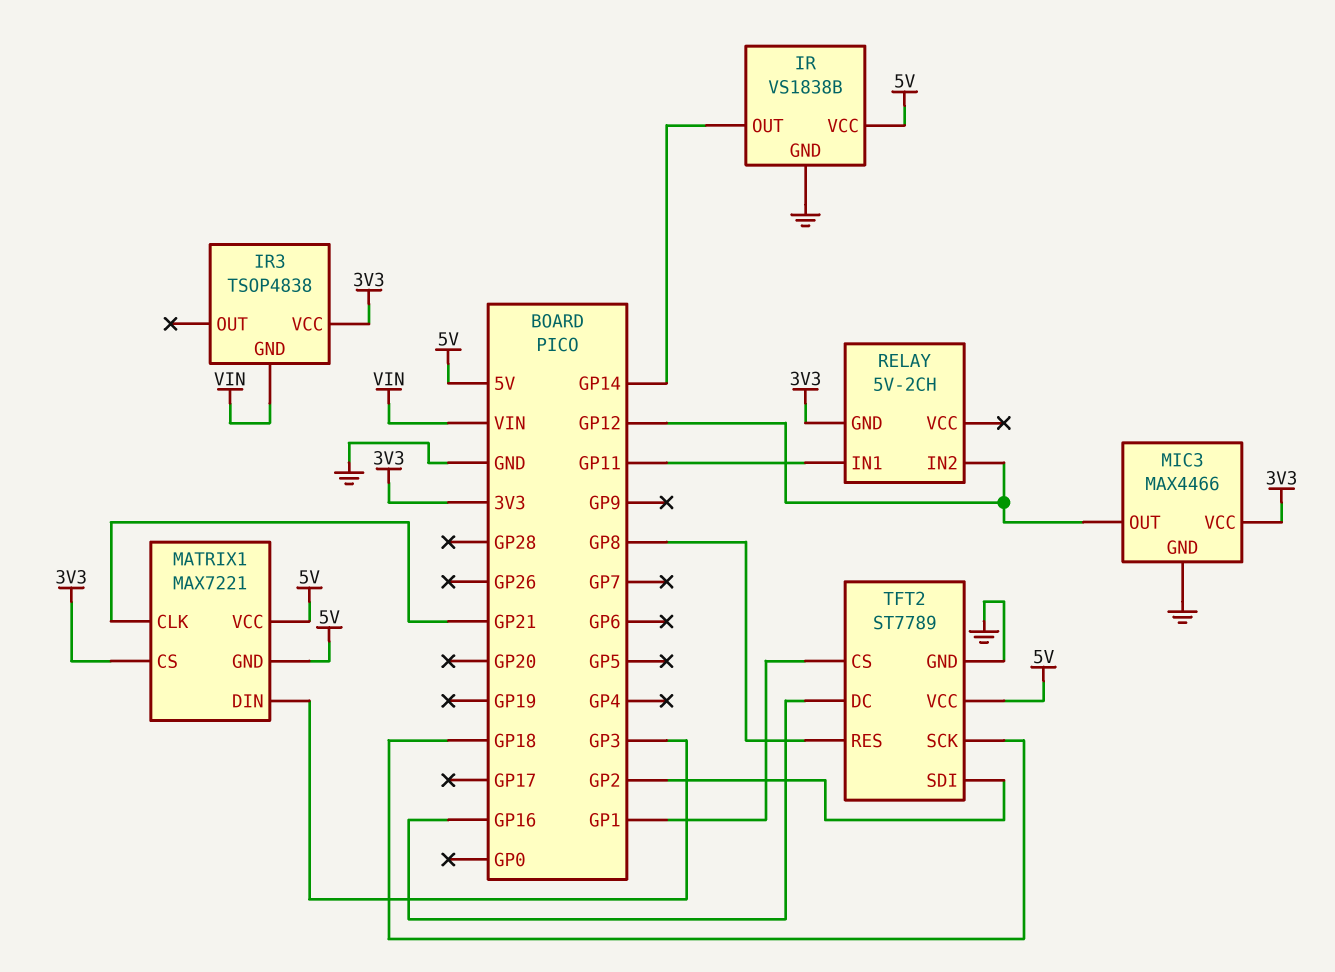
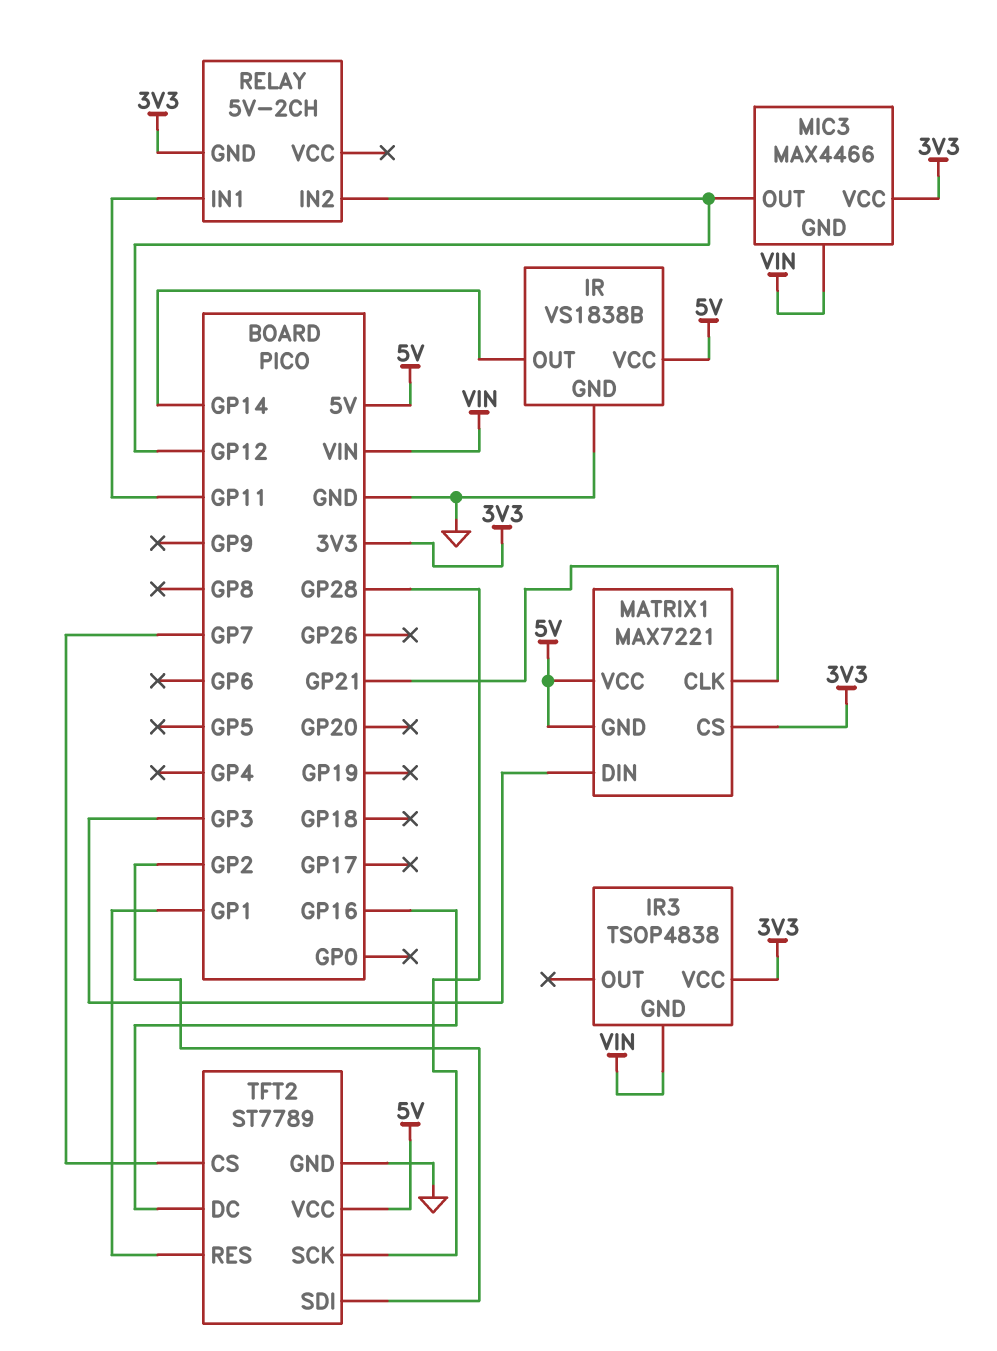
MIC3 pin GND: GND -> VIN
TFT2 pin CS: GP1 -> GP7
TFT2 pin RES: GP8 -> GP1
TFT2 pin SCK: GP18 -> GP28

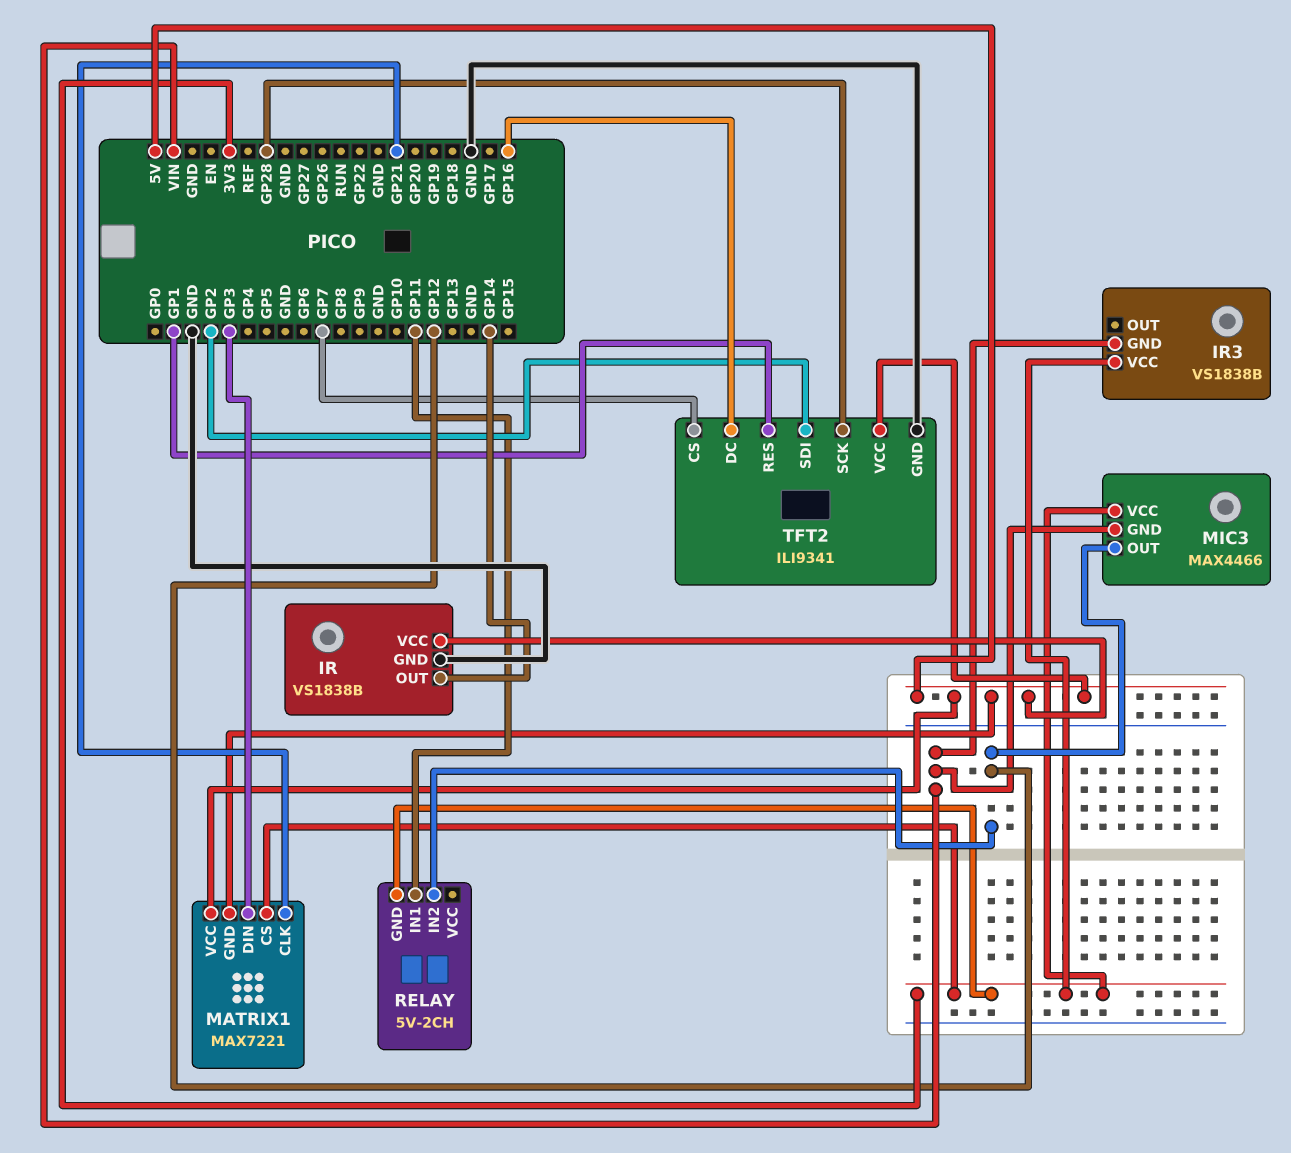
IR3: TSOP4838 -> VS1838B
TFT2: ST7789 -> ILI9341

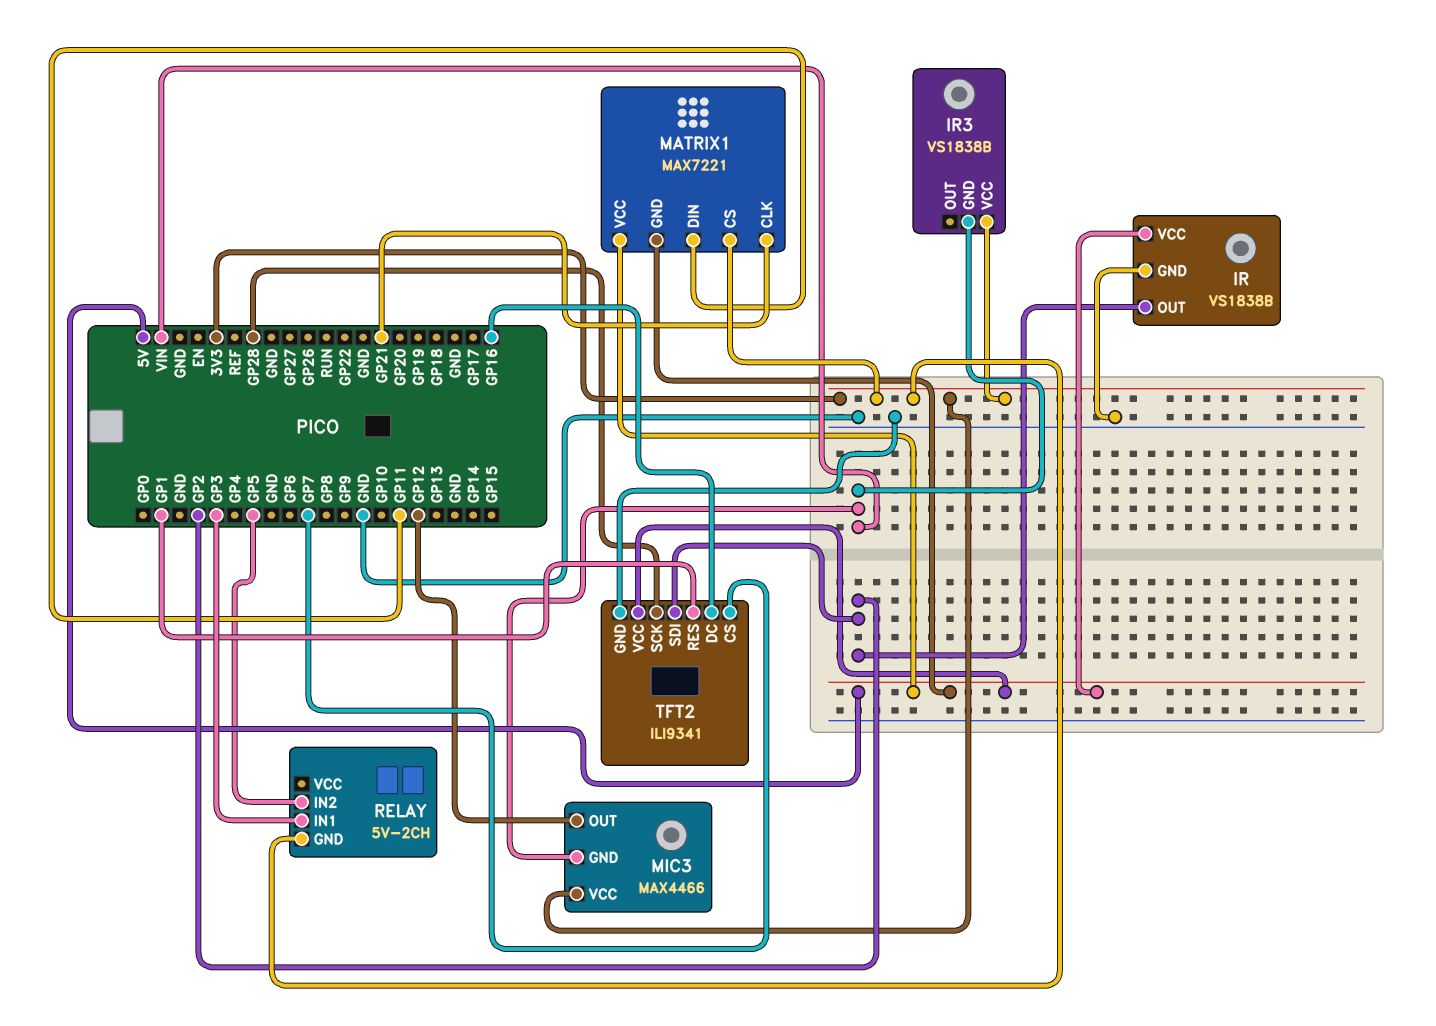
IR pin OUT: GP14 -> GP2
MATRIX1 pin DIN: GP3 -> GP11
RELAY pin IN1: GP11 -> GP3
RELAY pin IN2: GP12 -> GP5

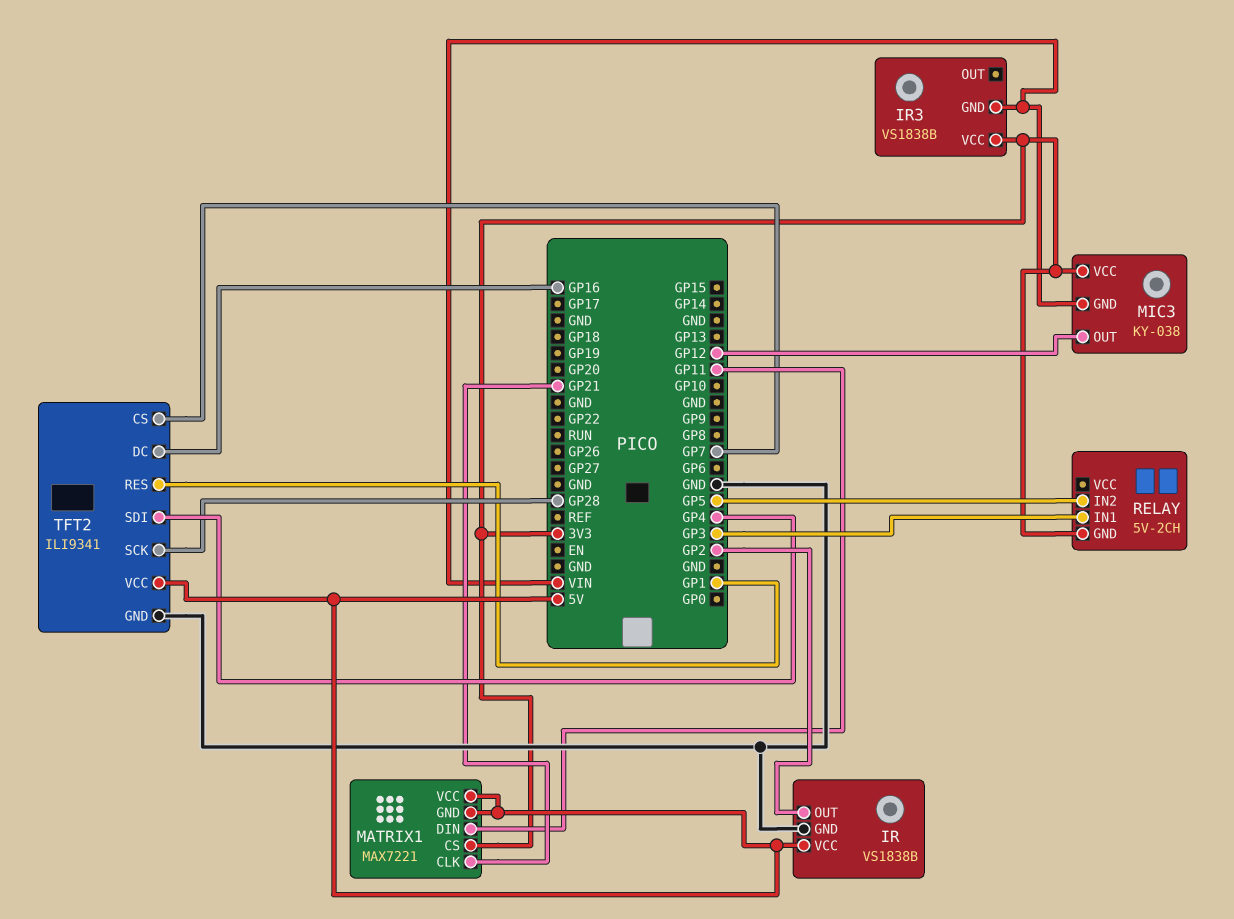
MIC3: MAX4466 -> KY-038
TFT2 pin SDI: GP2 -> GP4

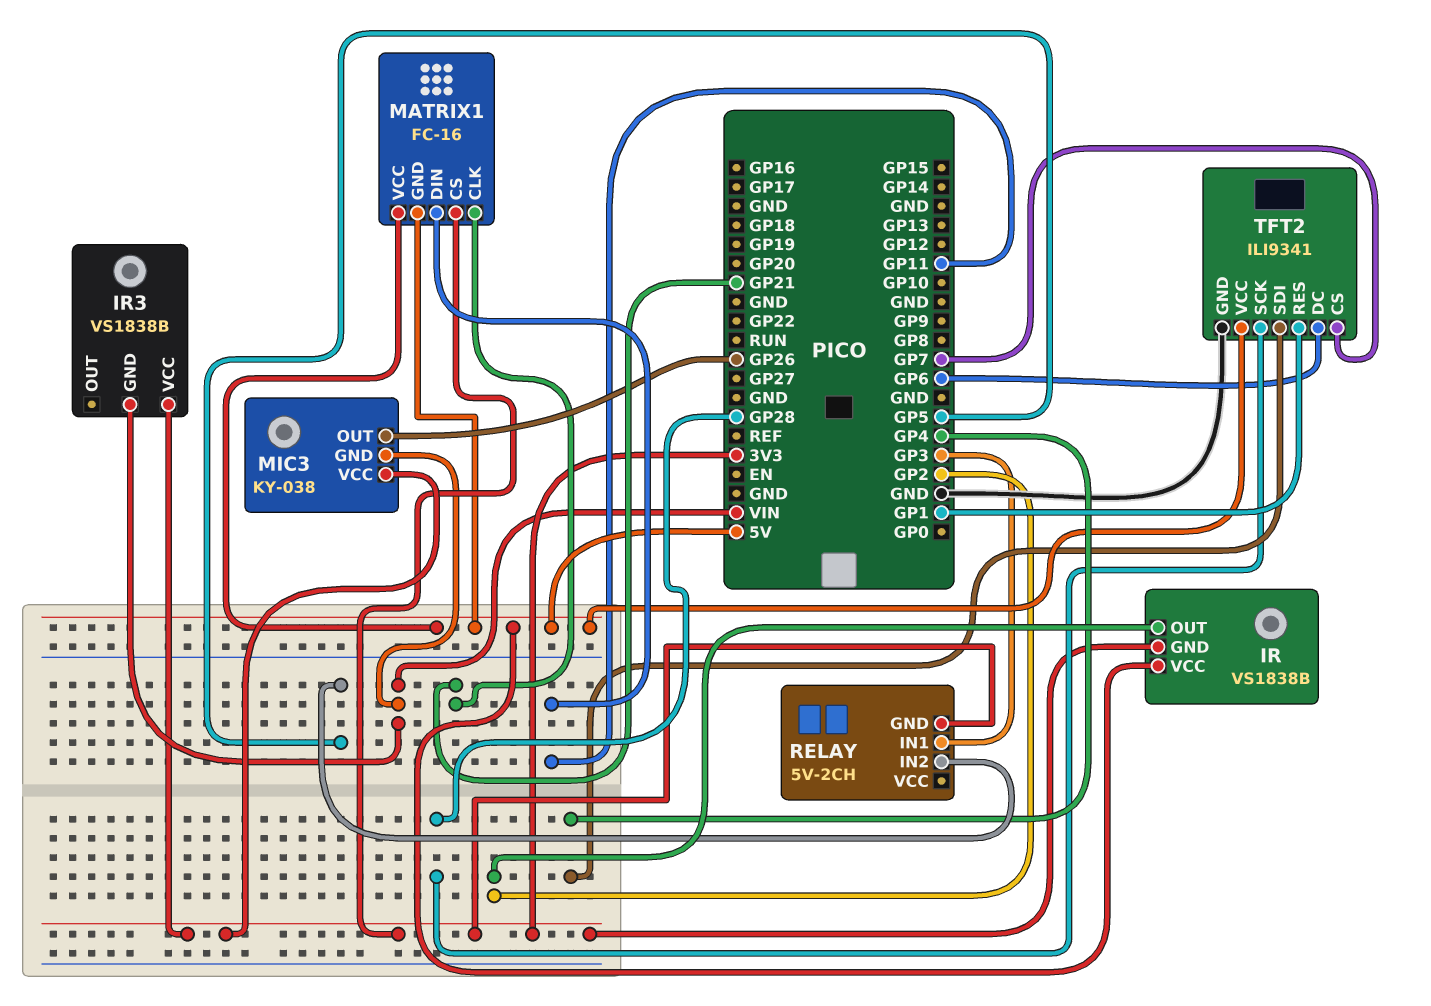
IR pin GND: GND -> 3V3
MATRIX1: MAX7221 -> FC-16
MIC3 pin OUT: GP12 -> GP26
TFT2 pin DC: GP16 -> GP6

